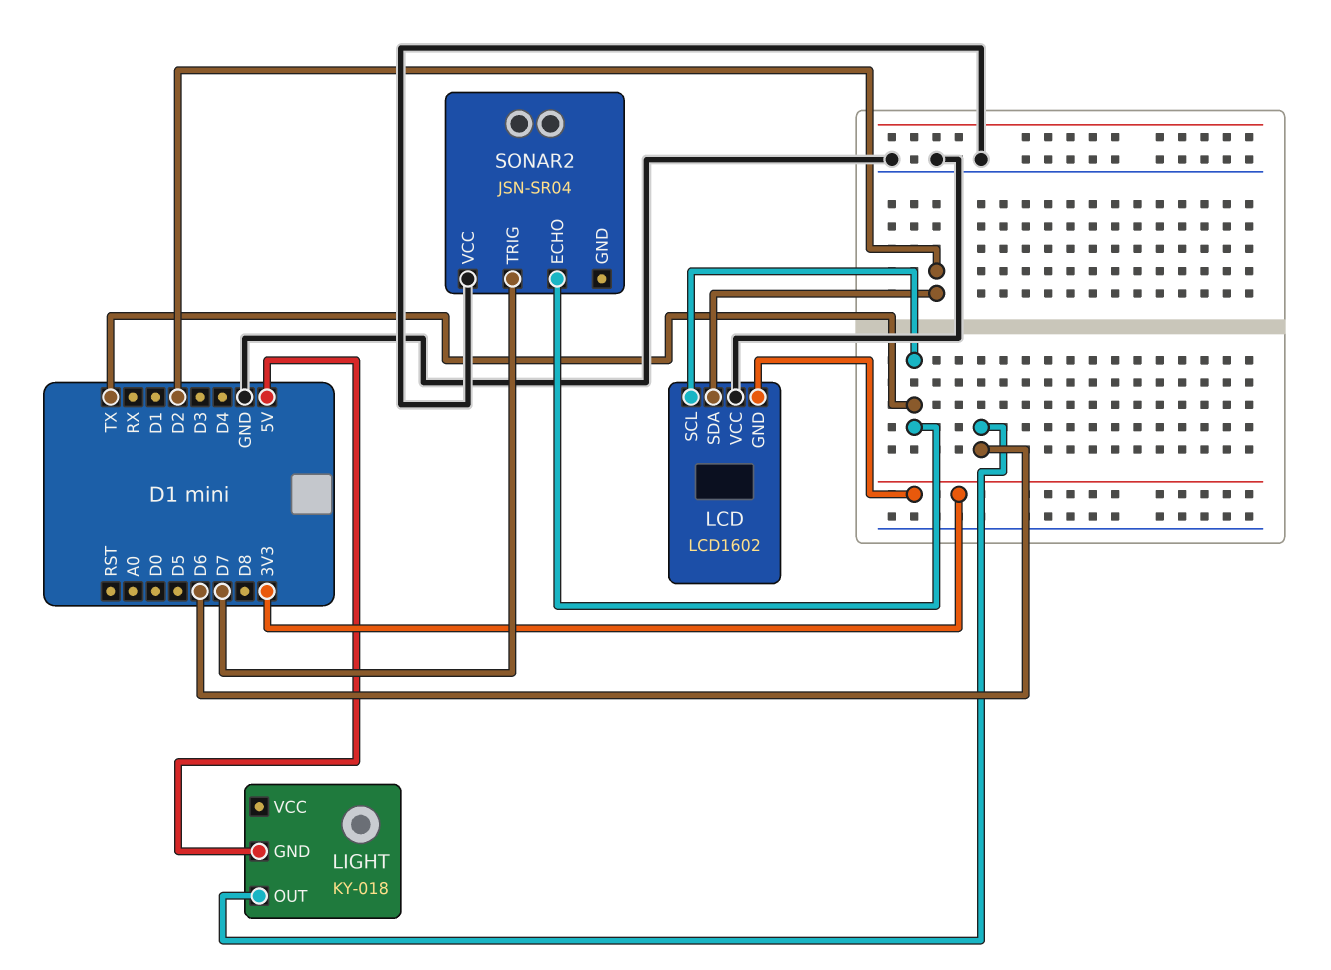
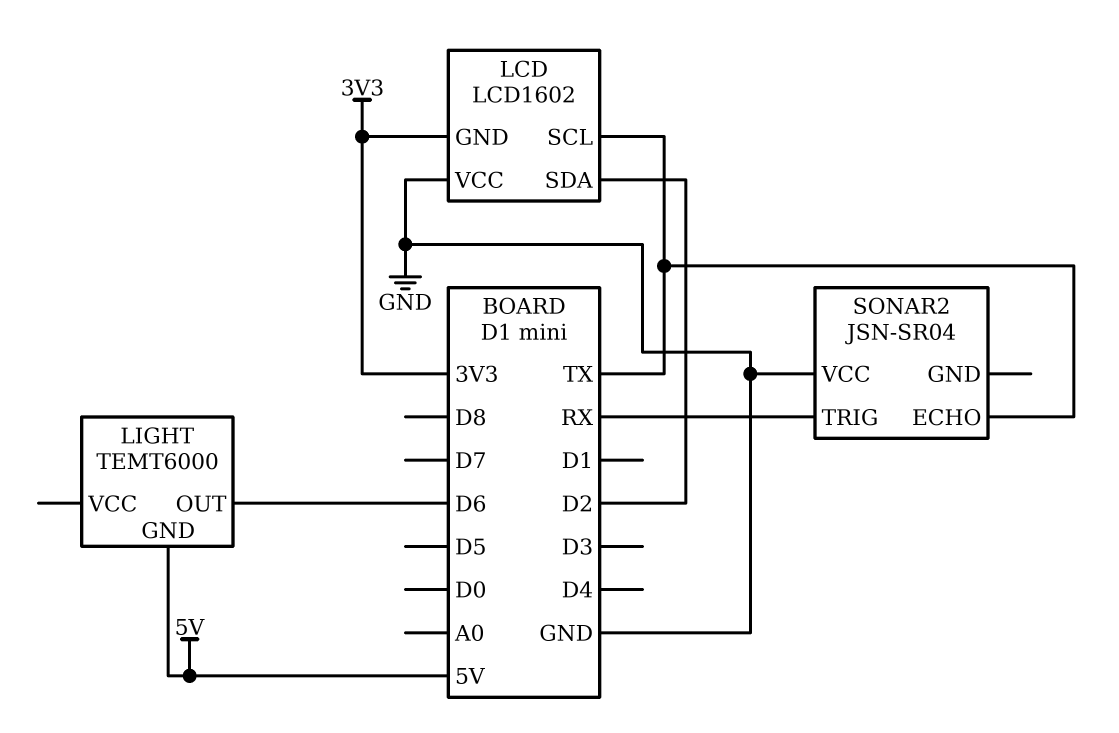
LIGHT: KY-018 -> TEMT6000
SONAR2 pin TRIG: D7 -> RX

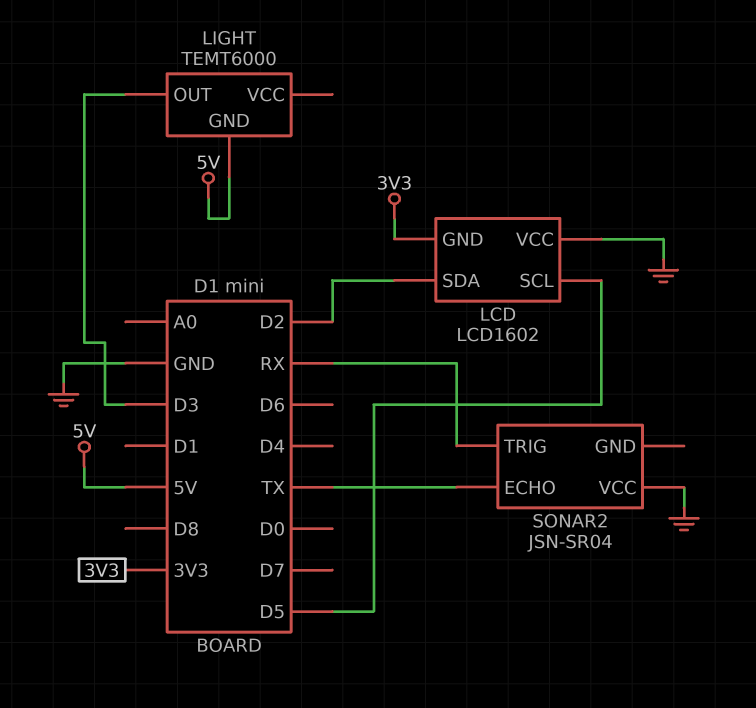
LCD pin SCL: TX -> D5
LIGHT pin OUT: D6 -> D3

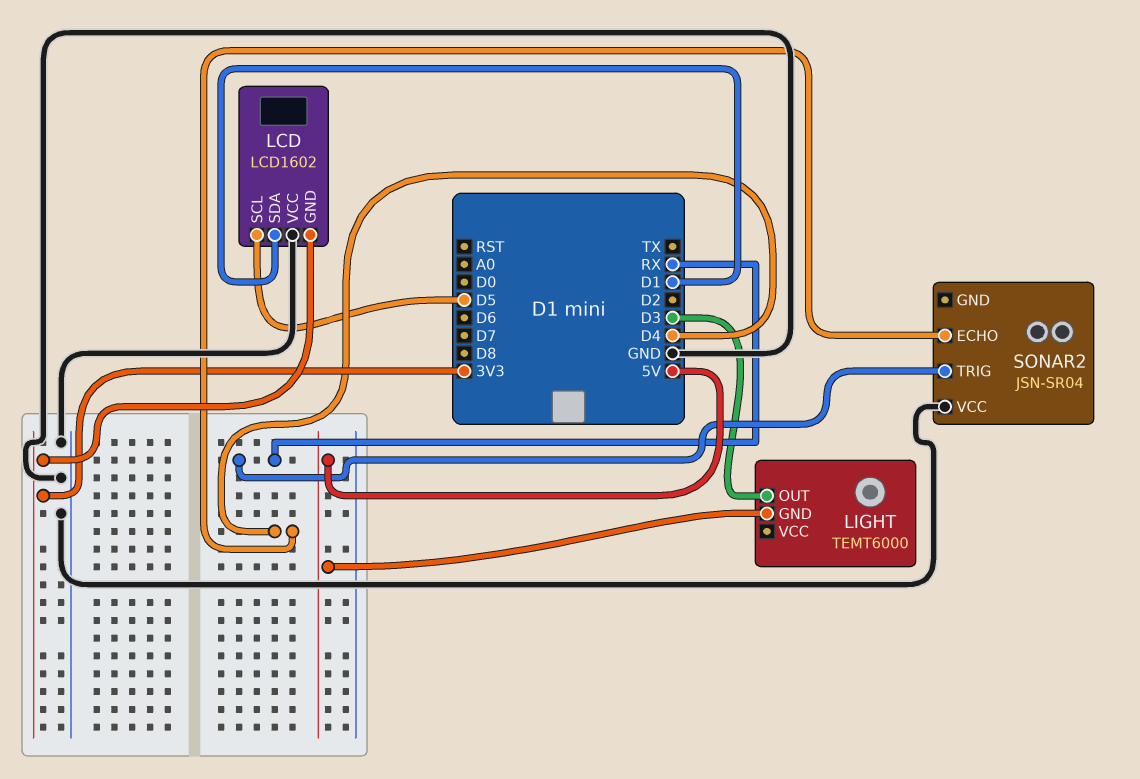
LCD pin SDA: D2 -> D1
SONAR2 pin ECHO: TX -> D4

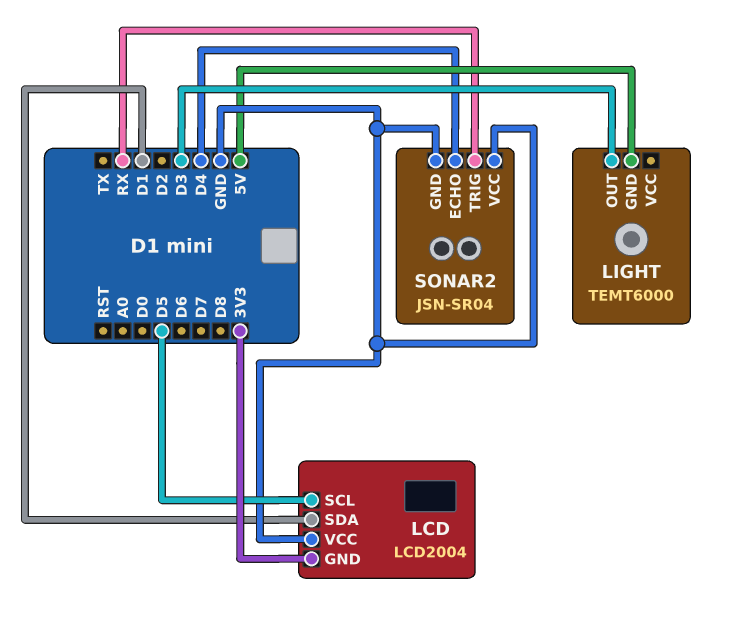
LCD: LCD1602 -> LCD2004
SONAR2 pin GND: none -> GND

